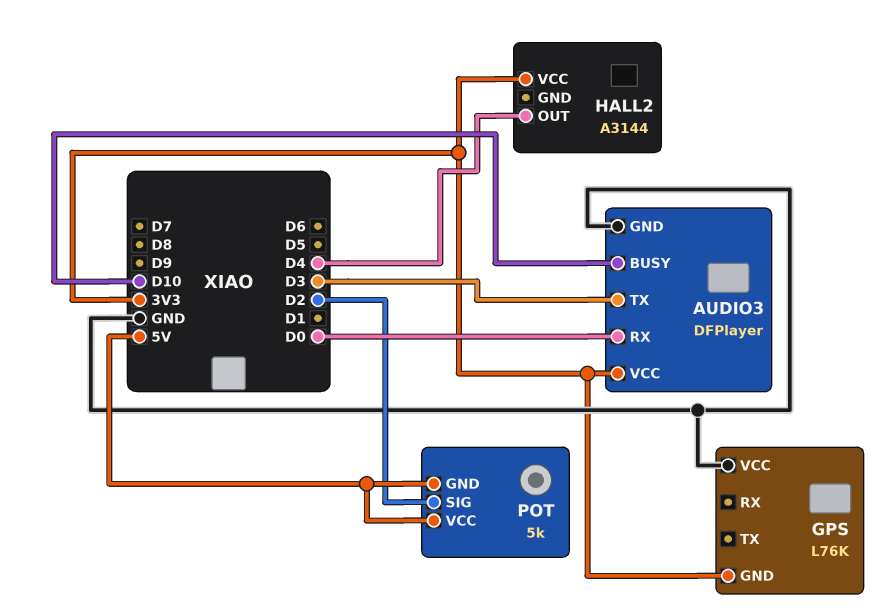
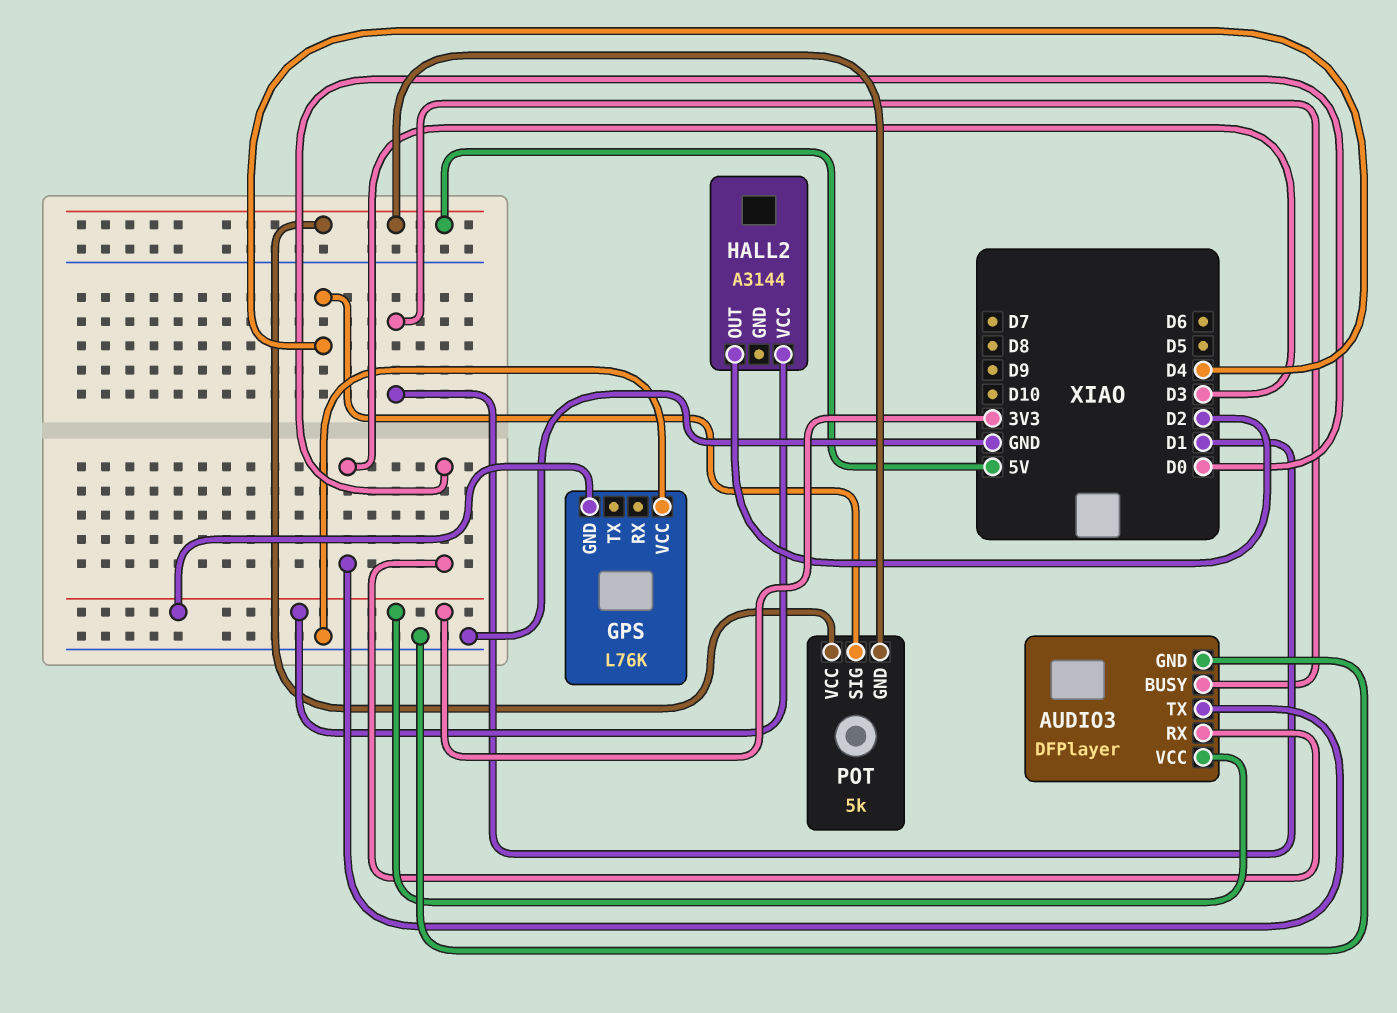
AUDIO3 pin BUSY: D10 -> D1
HALL2 pin OUT: D4 -> D2
POT pin SIG: D2 -> D4

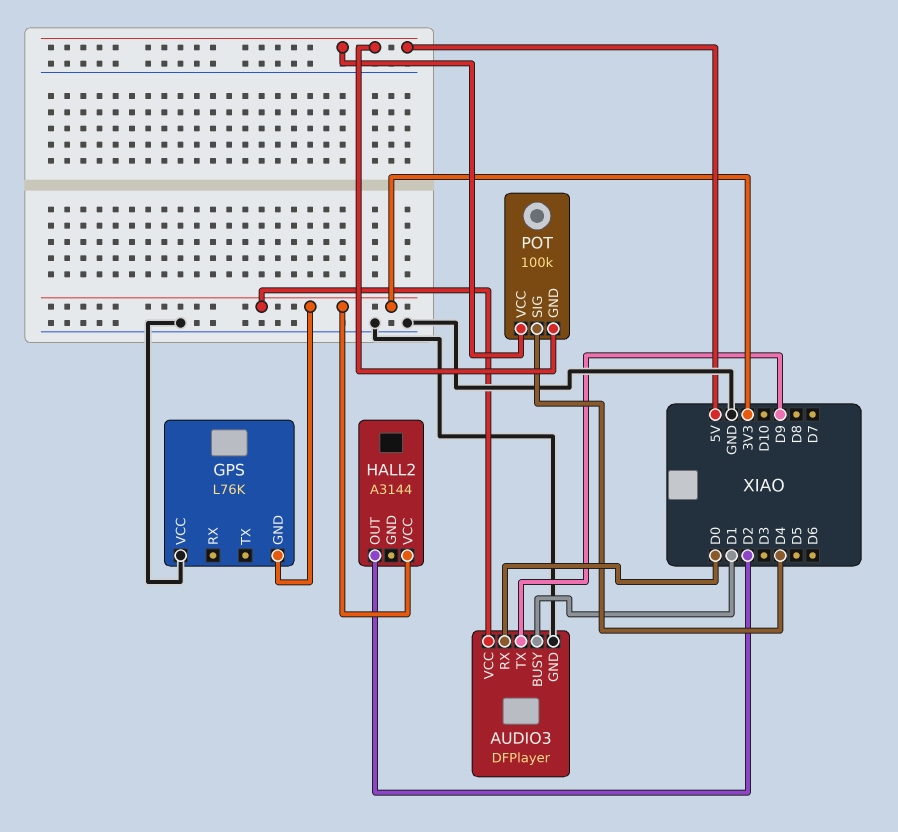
AUDIO3 pin TX: D3 -> D9
POT: 5k -> 100k

